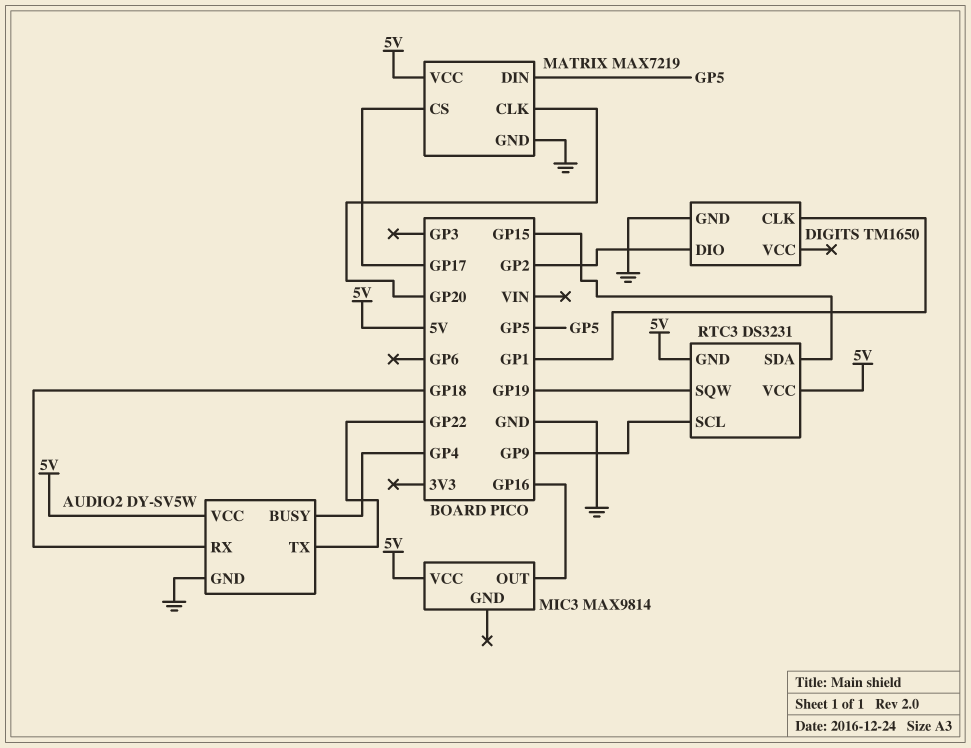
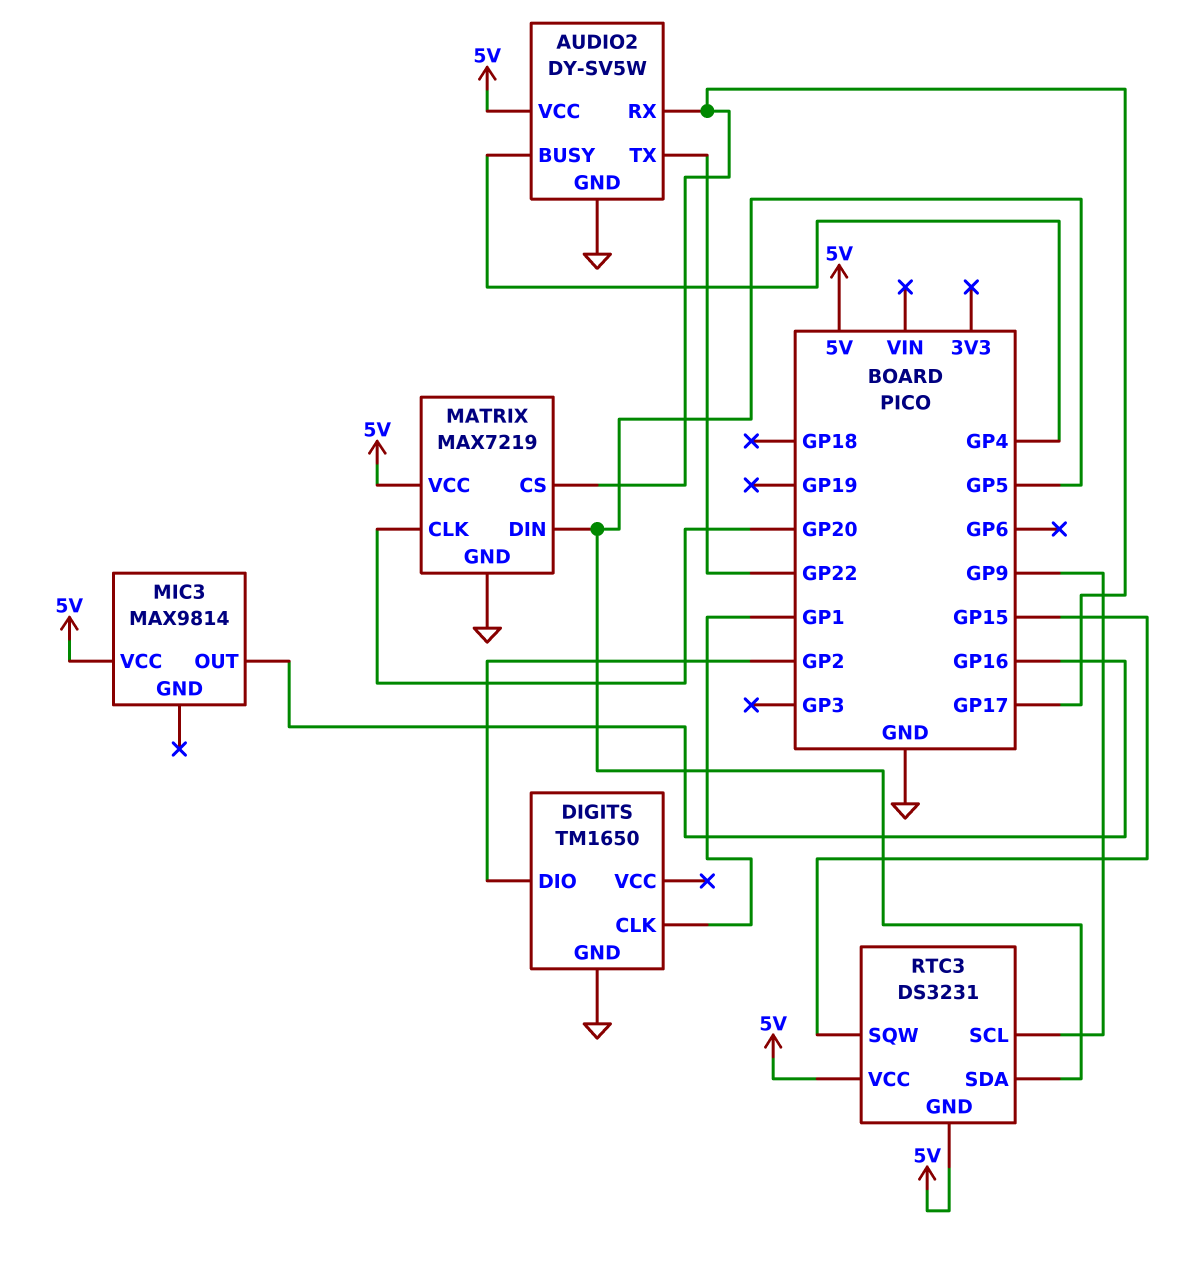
AUDIO2 pin RX: GP18 -> GP17
RTC3 pin SDA: GP15 -> GP5
RTC3 pin SQW: GP19 -> GP15

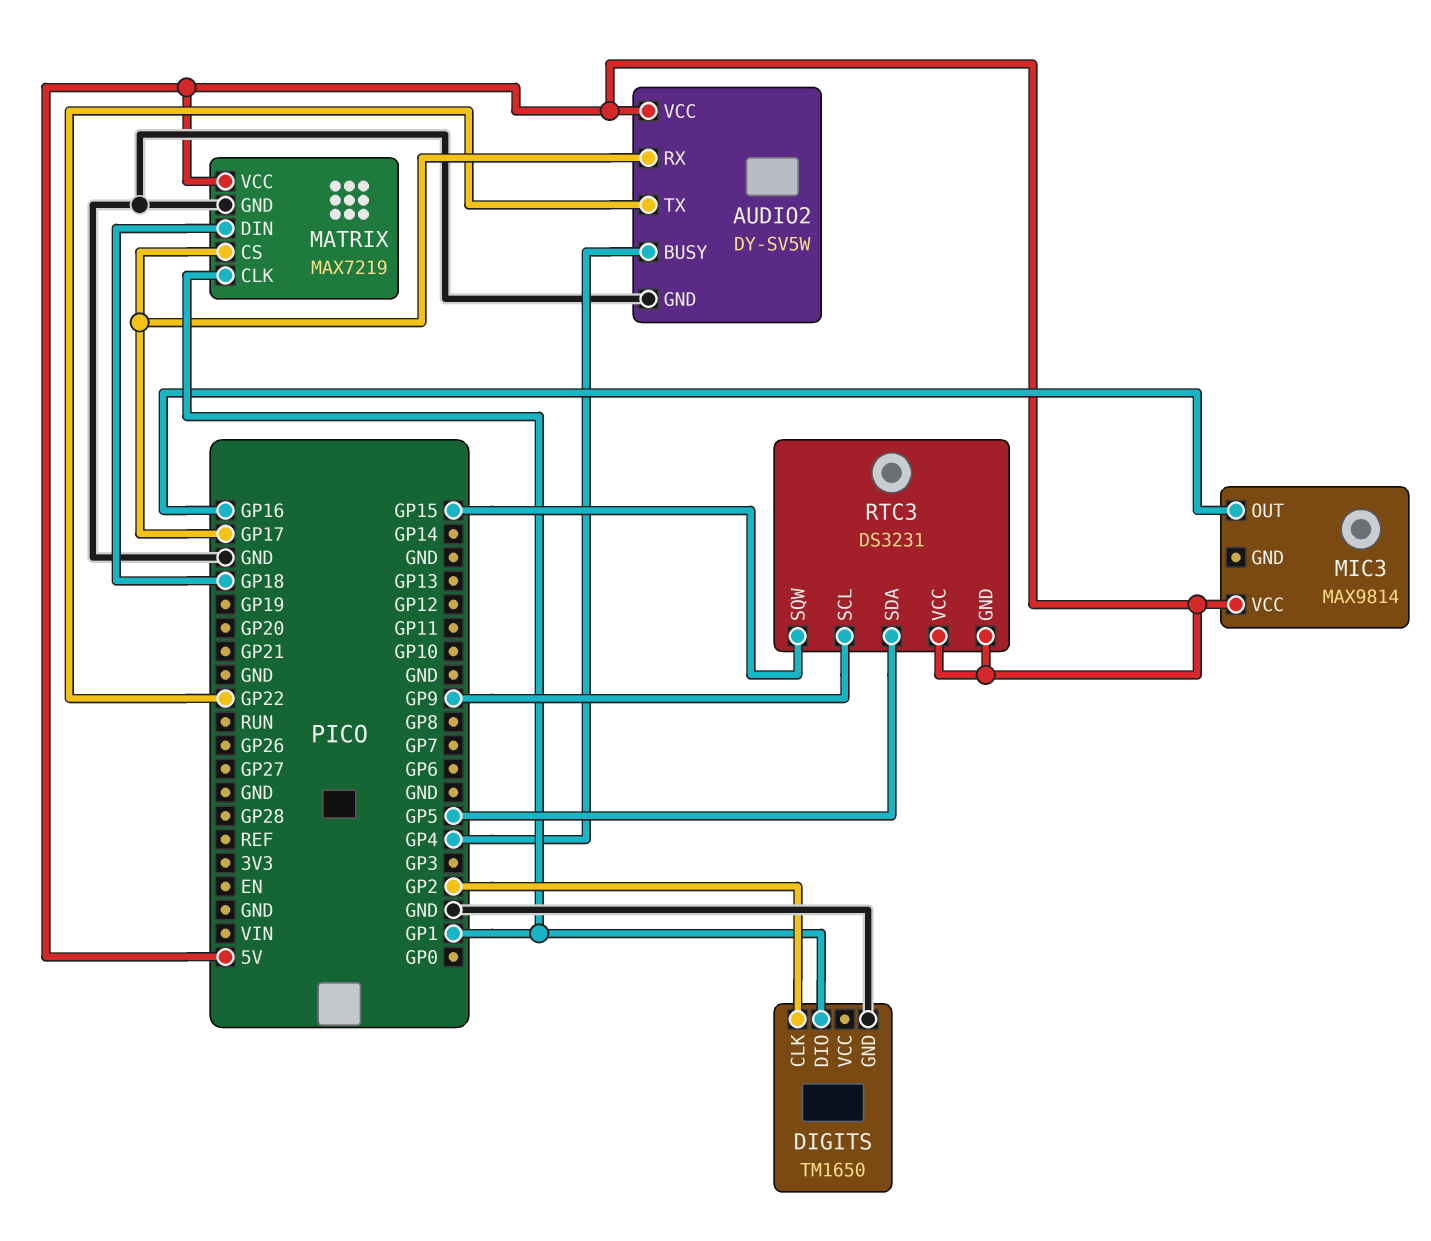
DIGITS pin CLK: GP1 -> GP2
DIGITS pin DIO: GP2 -> GP1
MATRIX pin CLK: GP20 -> GP1
MATRIX pin DIN: GP5 -> GP18

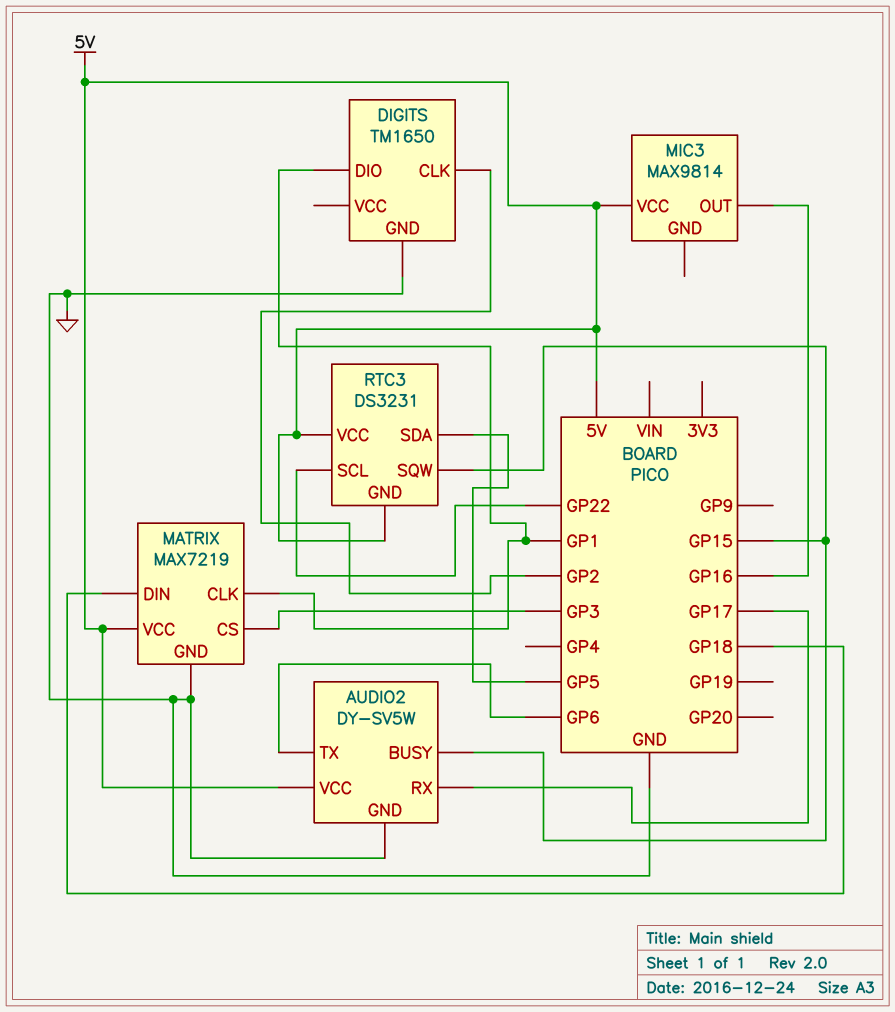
AUDIO2 pin BUSY: GP4 -> GP15
AUDIO2 pin TX: GP22 -> GP6
MATRIX pin CS: GP17 -> GP3
RTC3 pin SCL: GP9 -> GP22

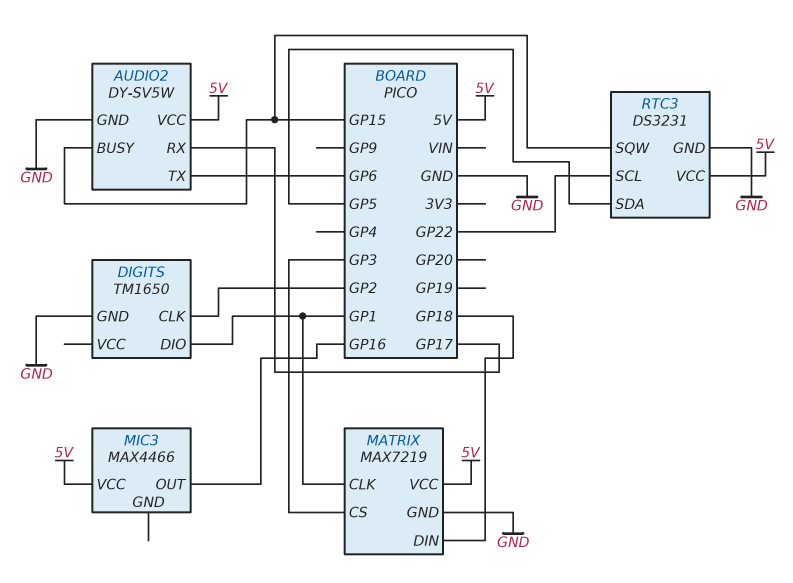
MIC3: MAX9814 -> MAX4466
RTC3 pin GND: 5V -> GND

